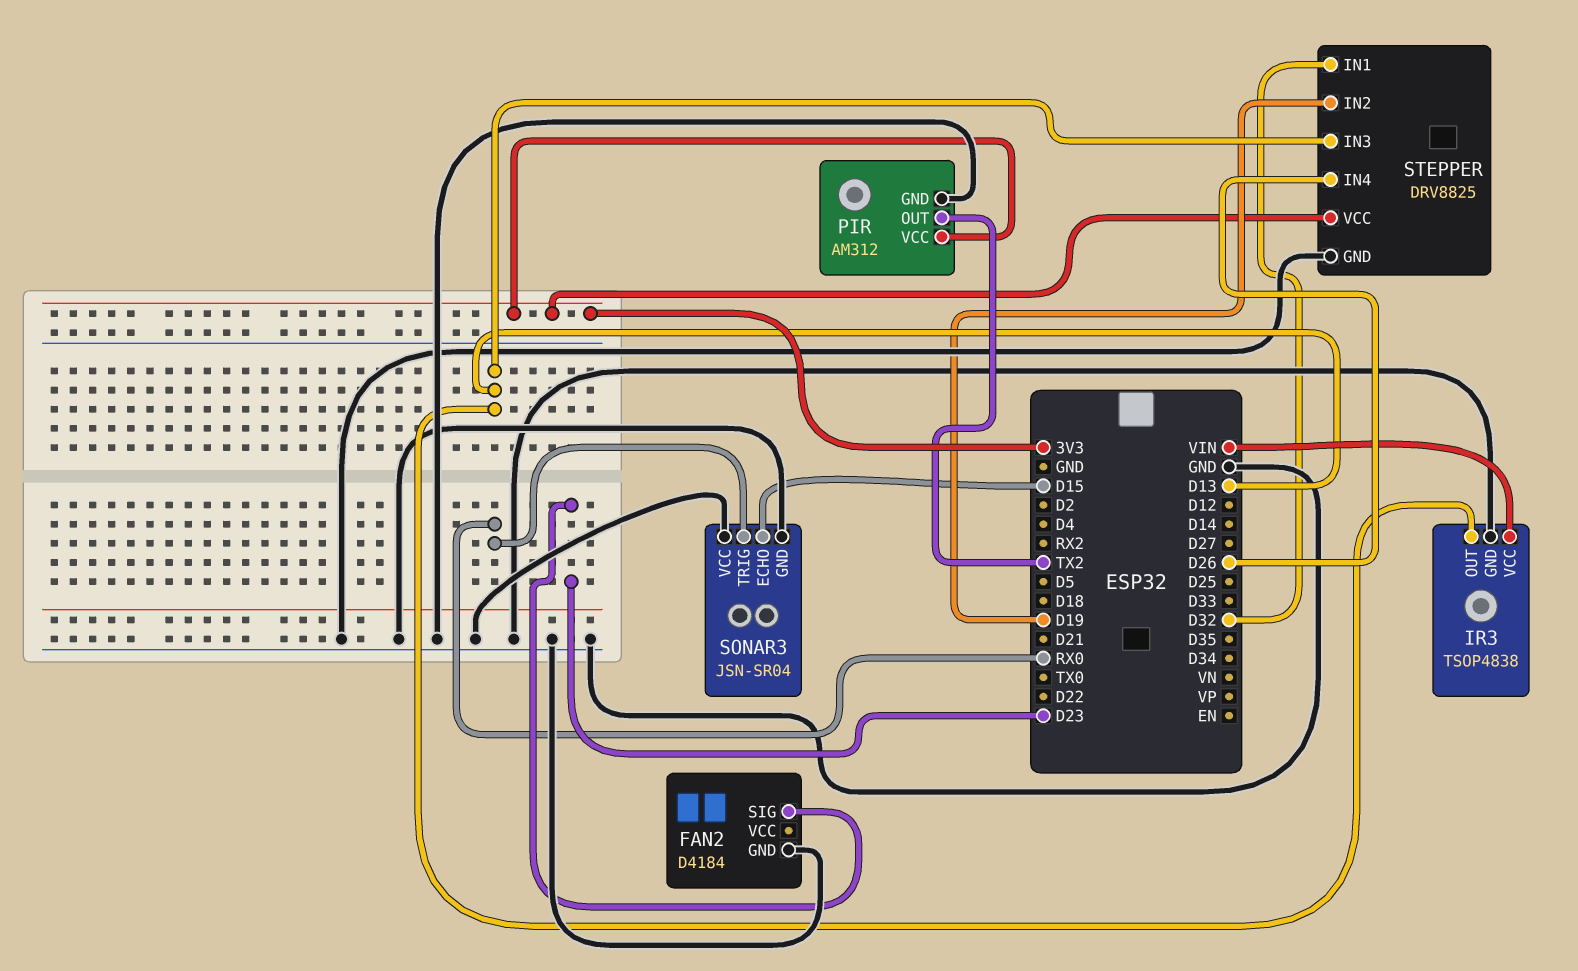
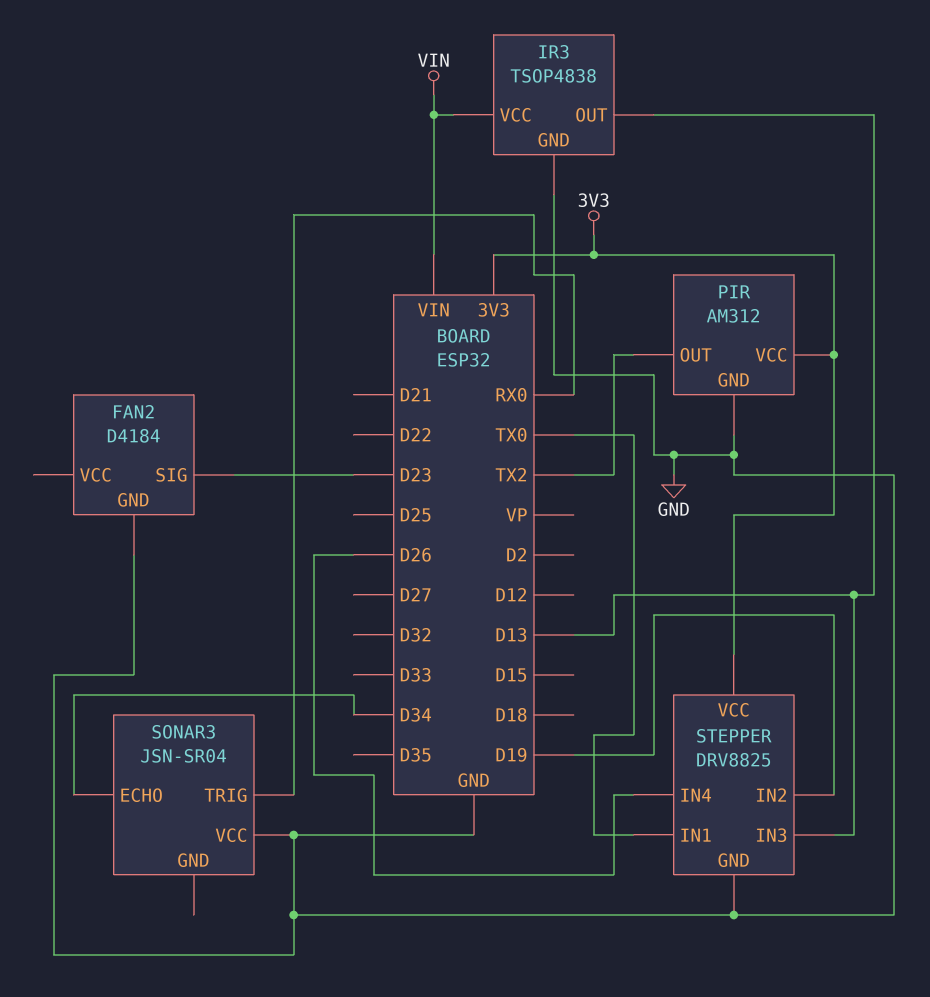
SONAR3 pin ECHO: D15 -> D34
SONAR3 pin GND: GND -> none
STEPPER pin IN1: D32 -> TX0

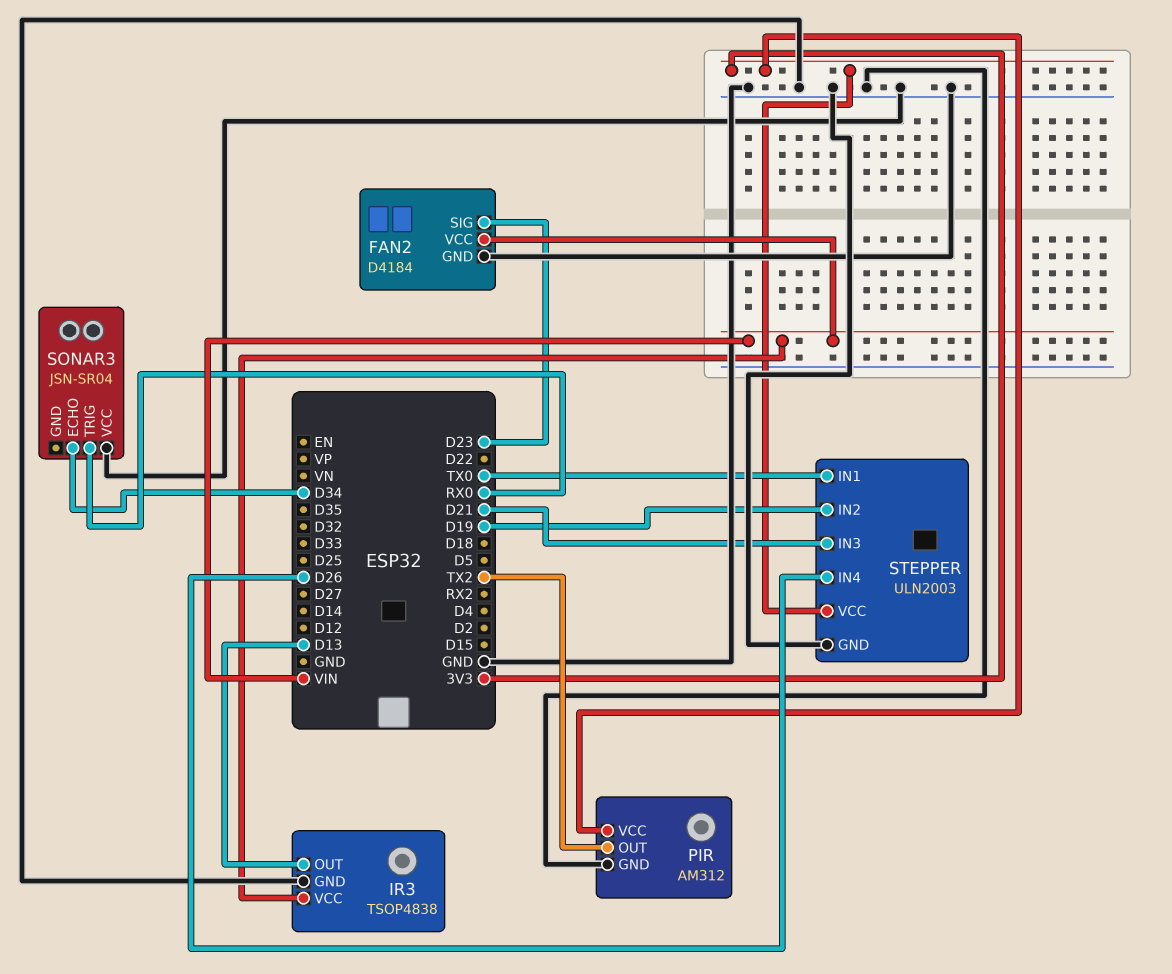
FAN2 pin VCC: none -> VIN
STEPPER: DRV8825 -> ULN2003
STEPPER pin IN3: D13 -> D21

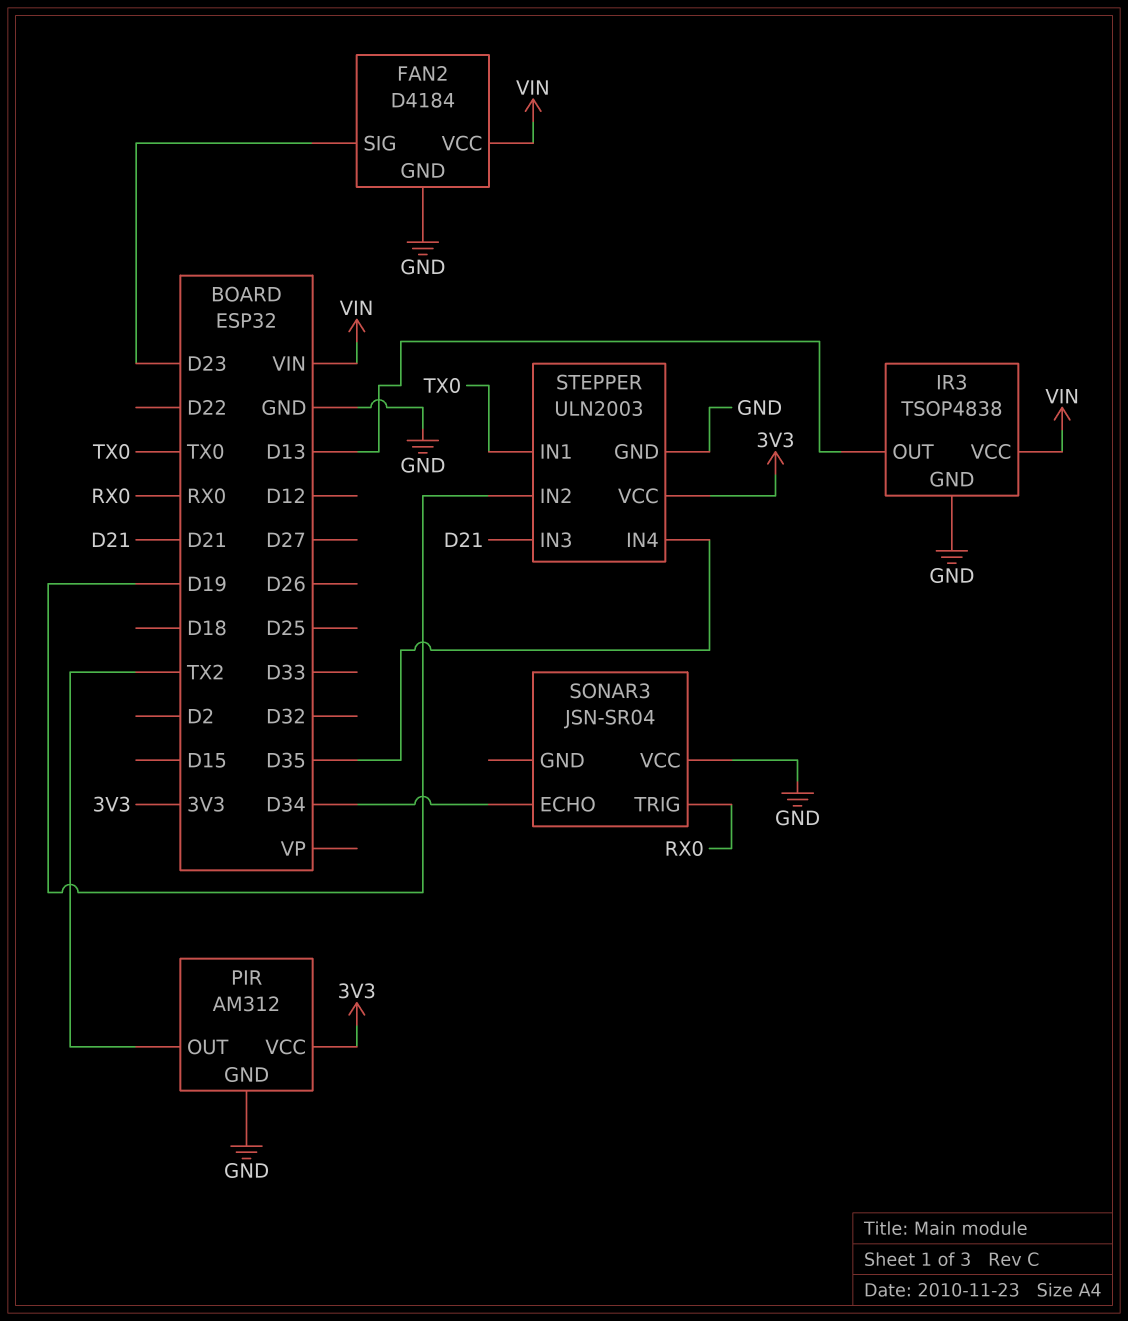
STEPPER pin IN4: D26 -> D35

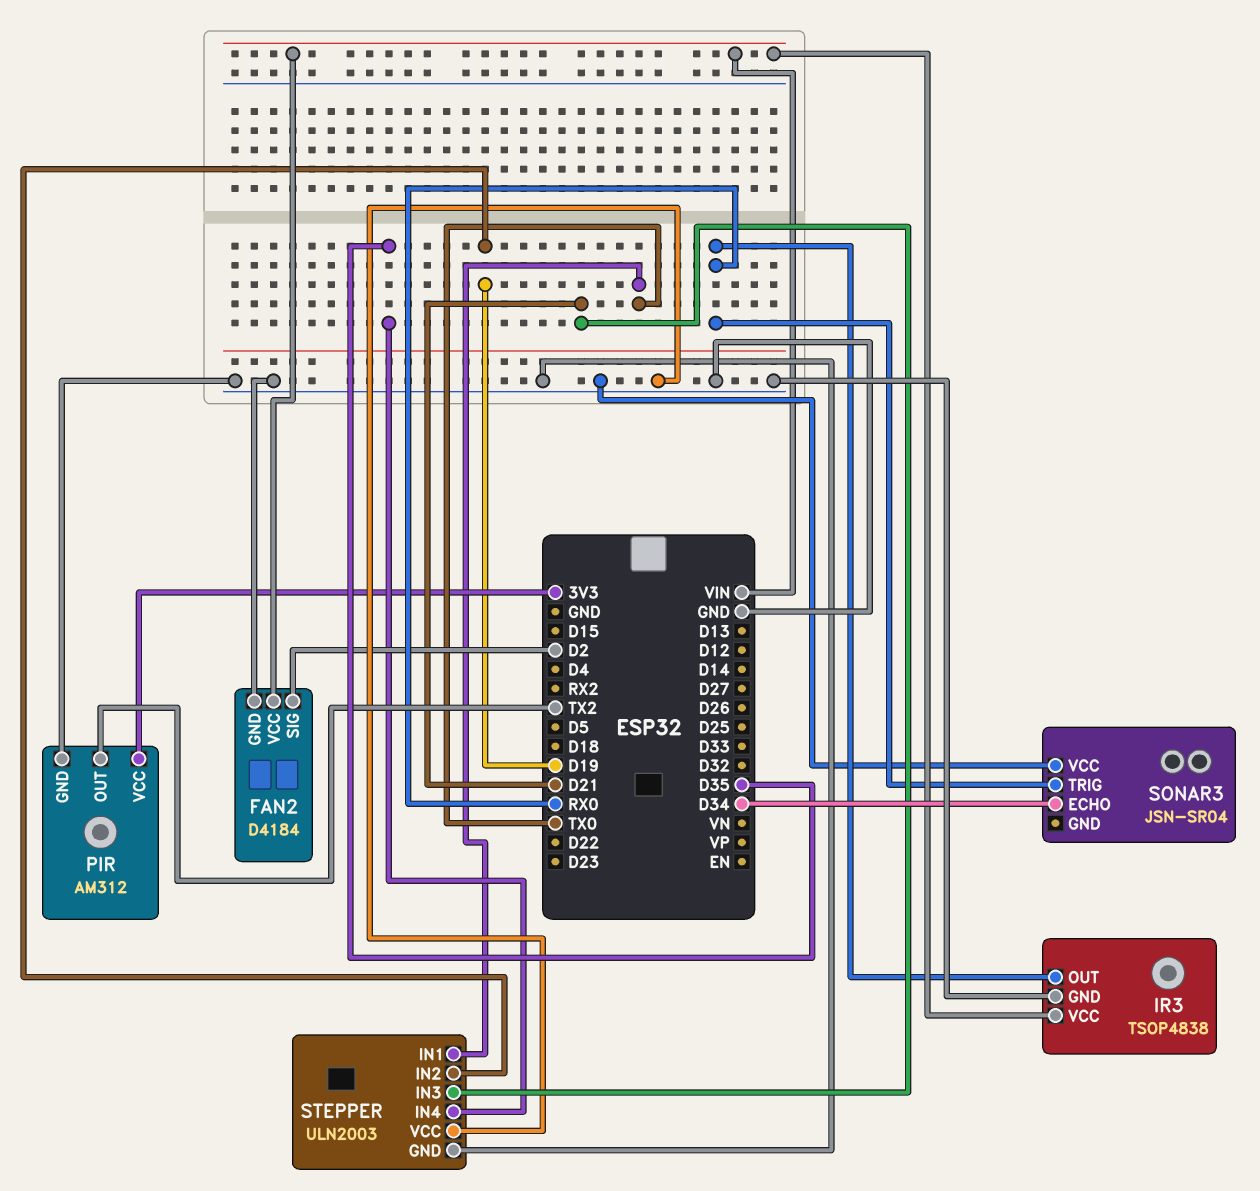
FAN2 pin SIG: D23 -> D2
IR3 pin OUT: D13 -> RX0
STEPPER pin VCC: 3V3 -> GND

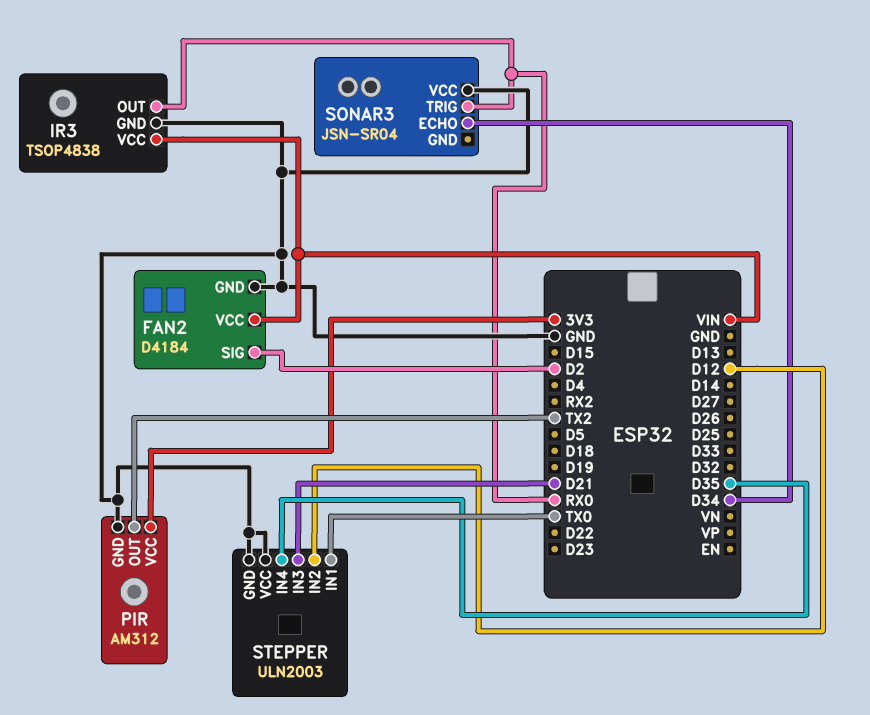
STEPPER pin IN2: D19 -> D12

